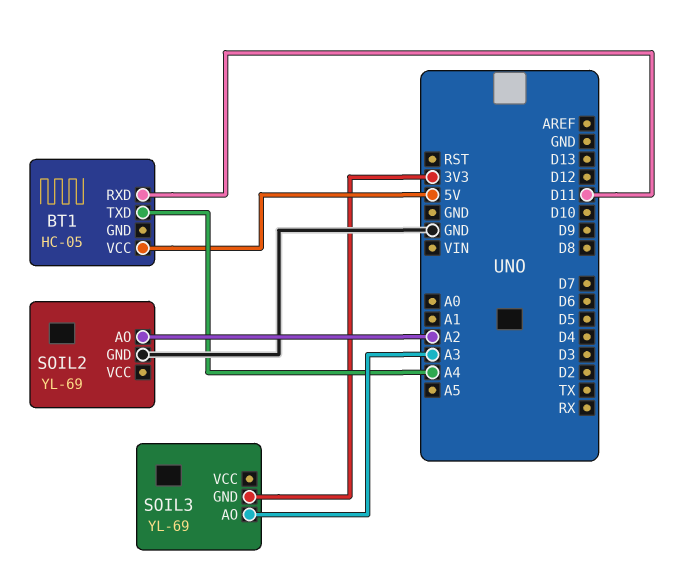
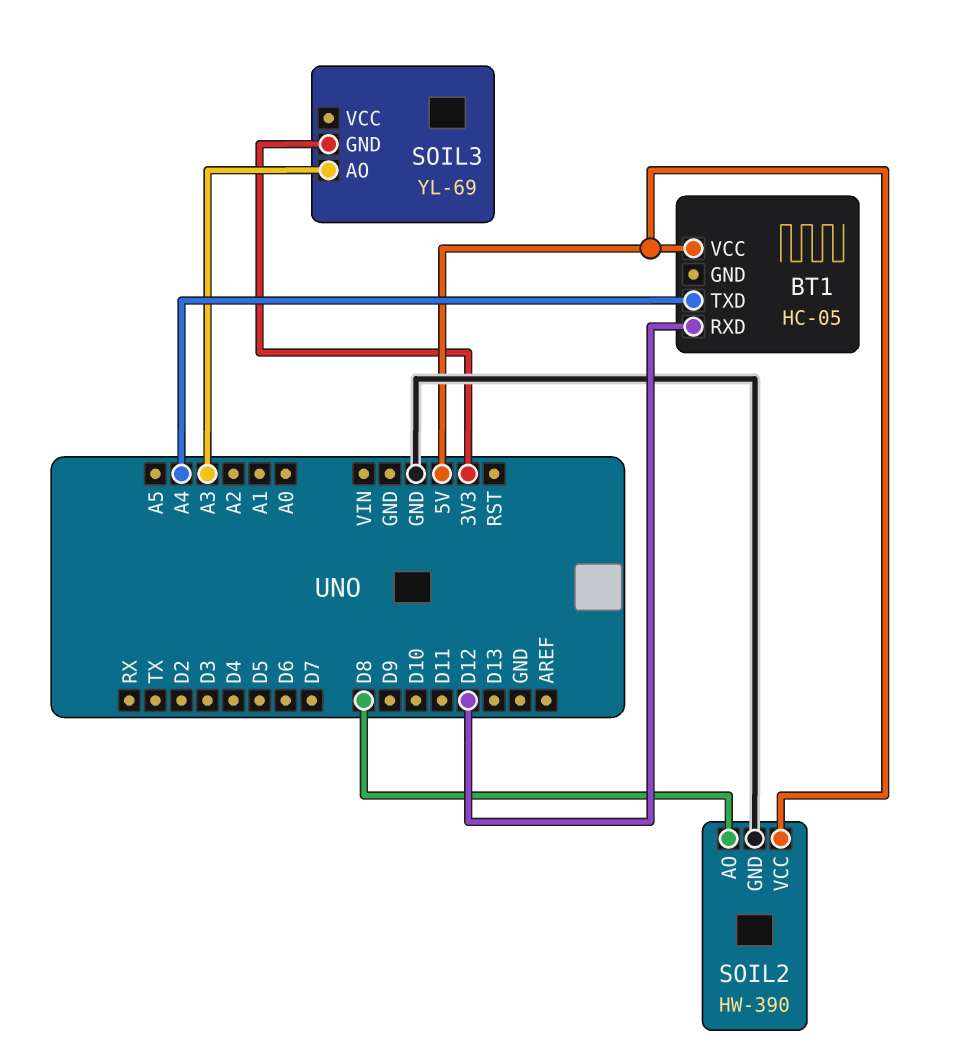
BT1 pin RXD: D11 -> D12
SOIL2: YL-69 -> HW-390
SOIL2 pin AO: A2 -> D8
SOIL2 pin VCC: none -> 5V

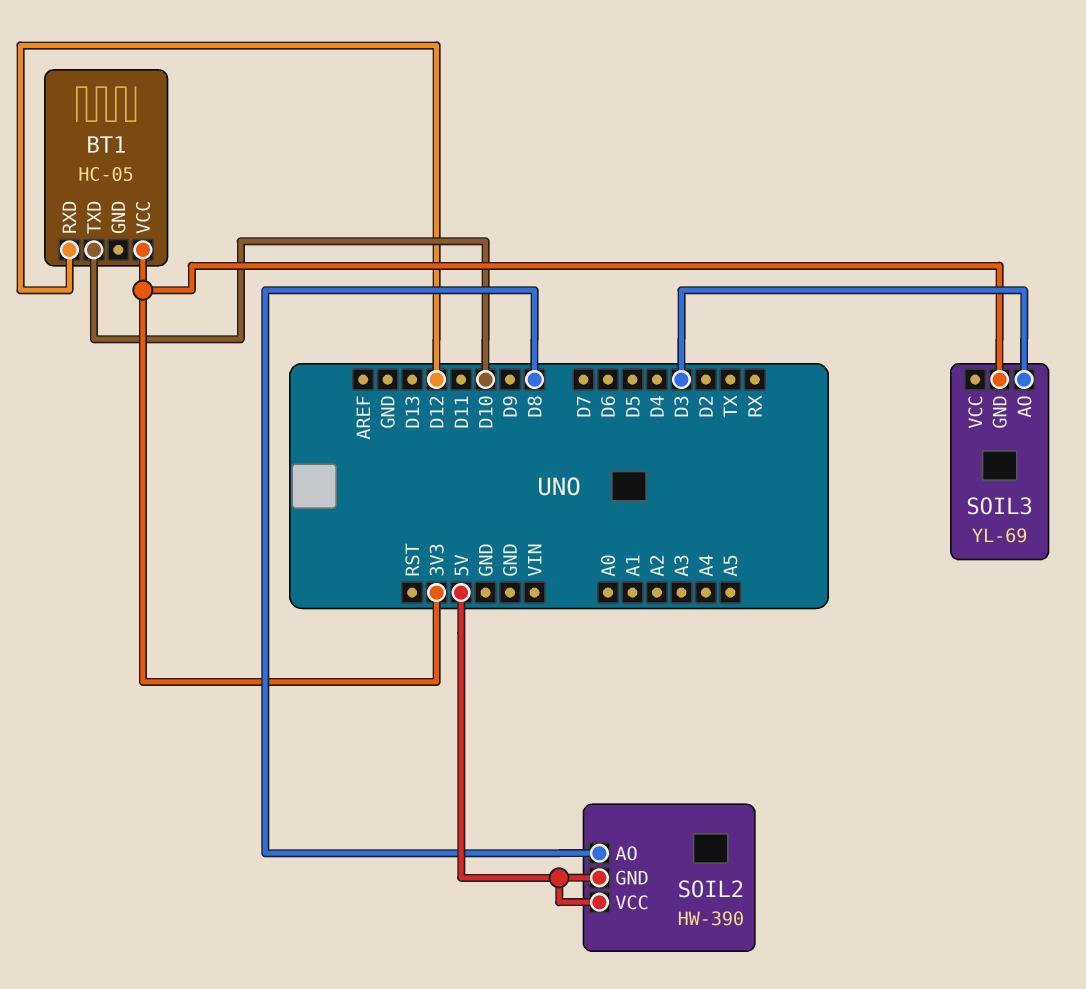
BT1 pin TXD: A4 -> D10
BT1 pin VCC: 5V -> 3V3
SOIL2 pin GND: GND -> 5V
SOIL3 pin AO: A3 -> D3

